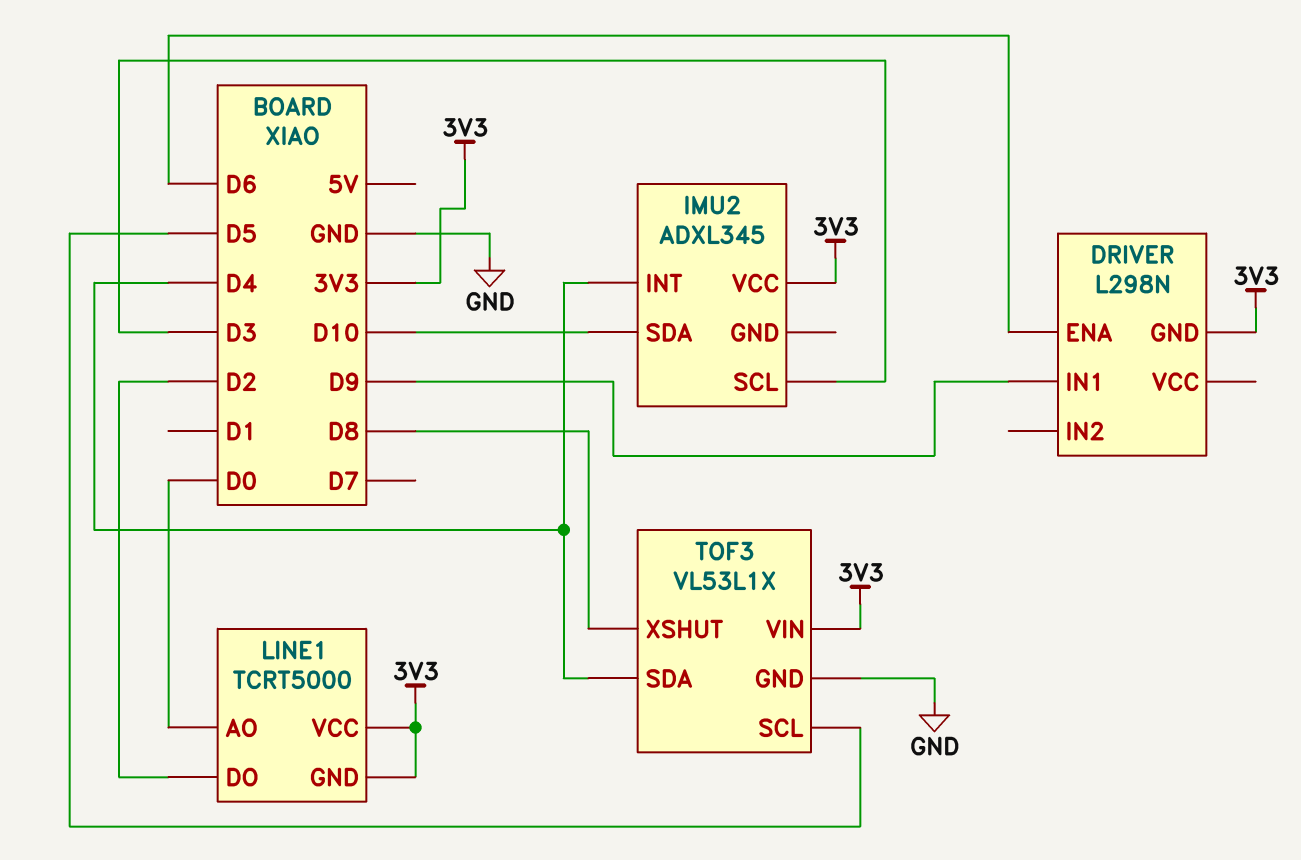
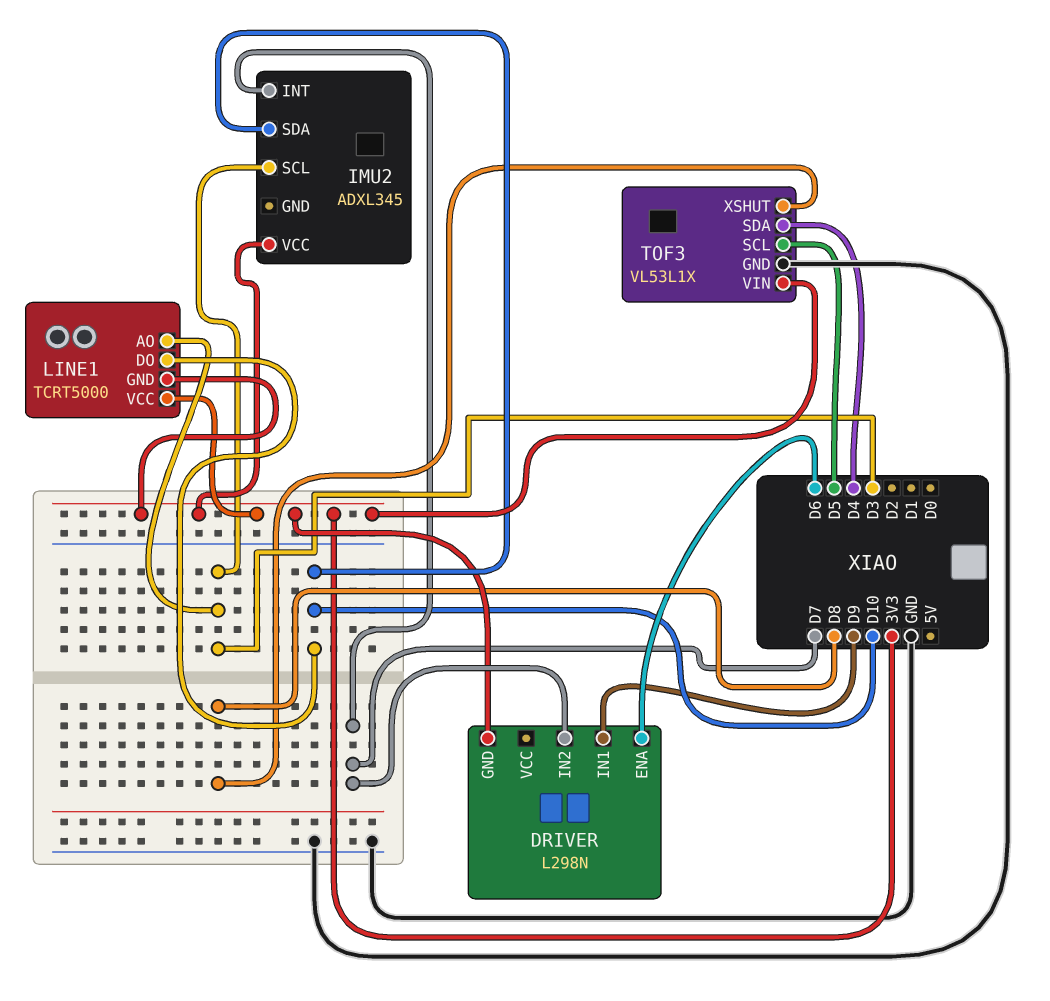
DRIVER pin IN2: none -> D7
IMU2 pin INT: D4 -> D7
LINE1 pin AO: D0 -> D3
LINE1 pin DO: D2 -> D10

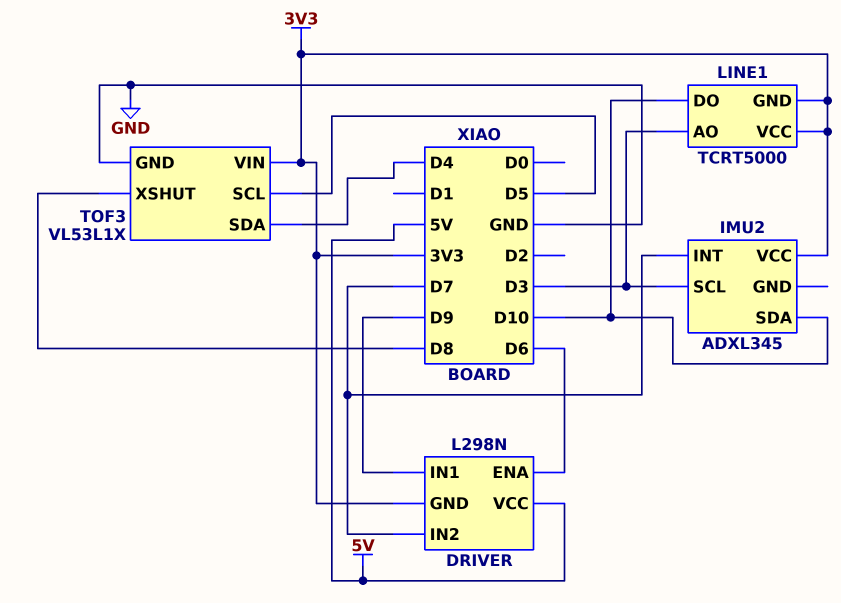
DRIVER pin VCC: none -> 5V

